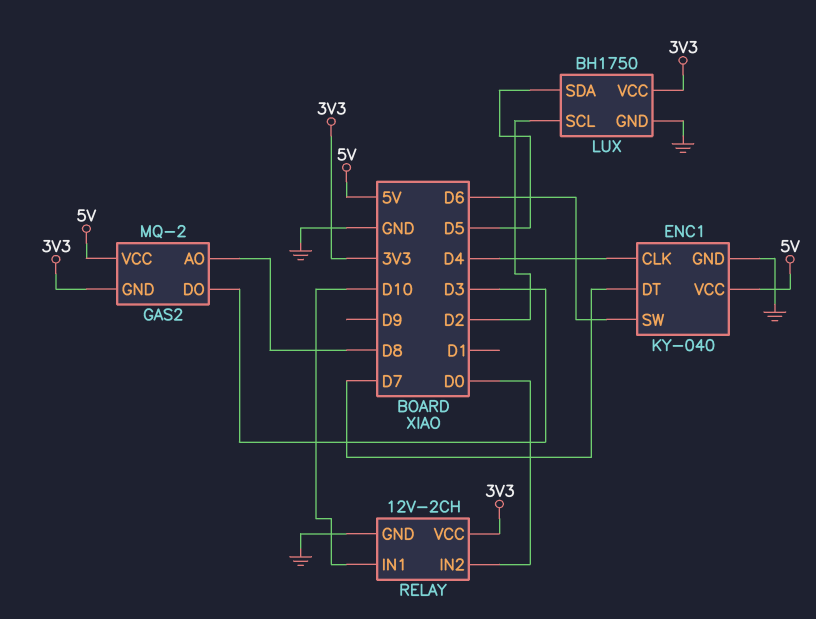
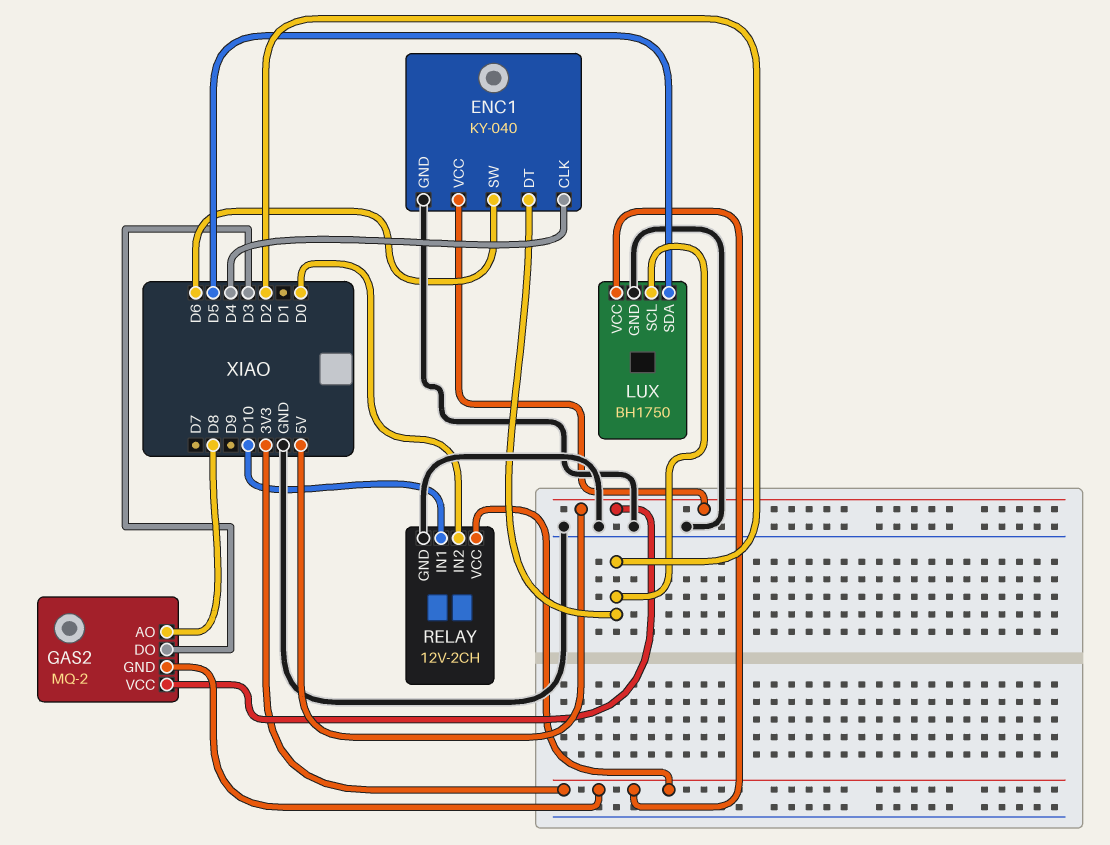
ENC1 pin DT: D7 -> D2

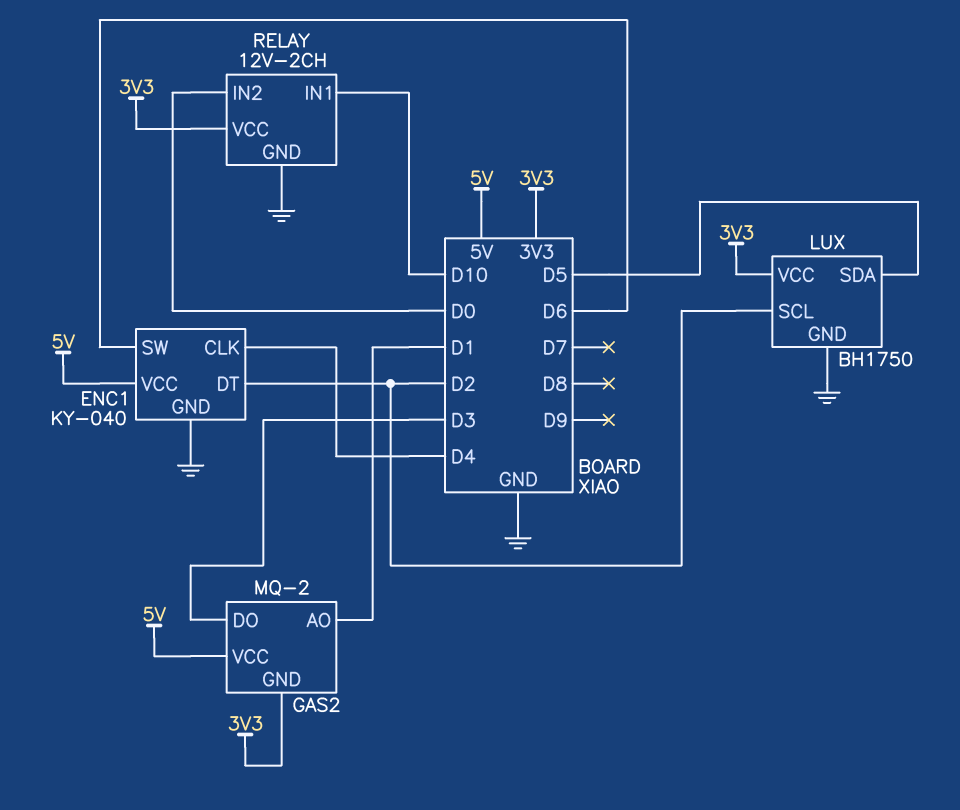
GAS2 pin AO: D8 -> D1

